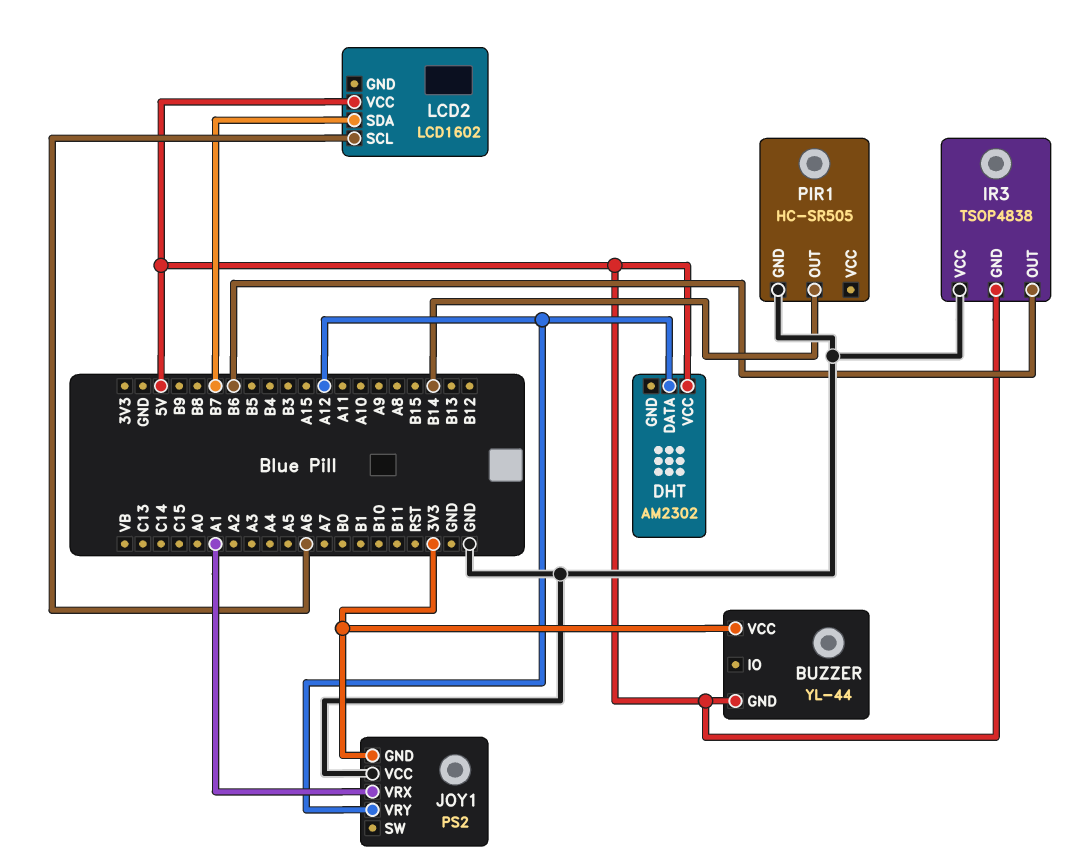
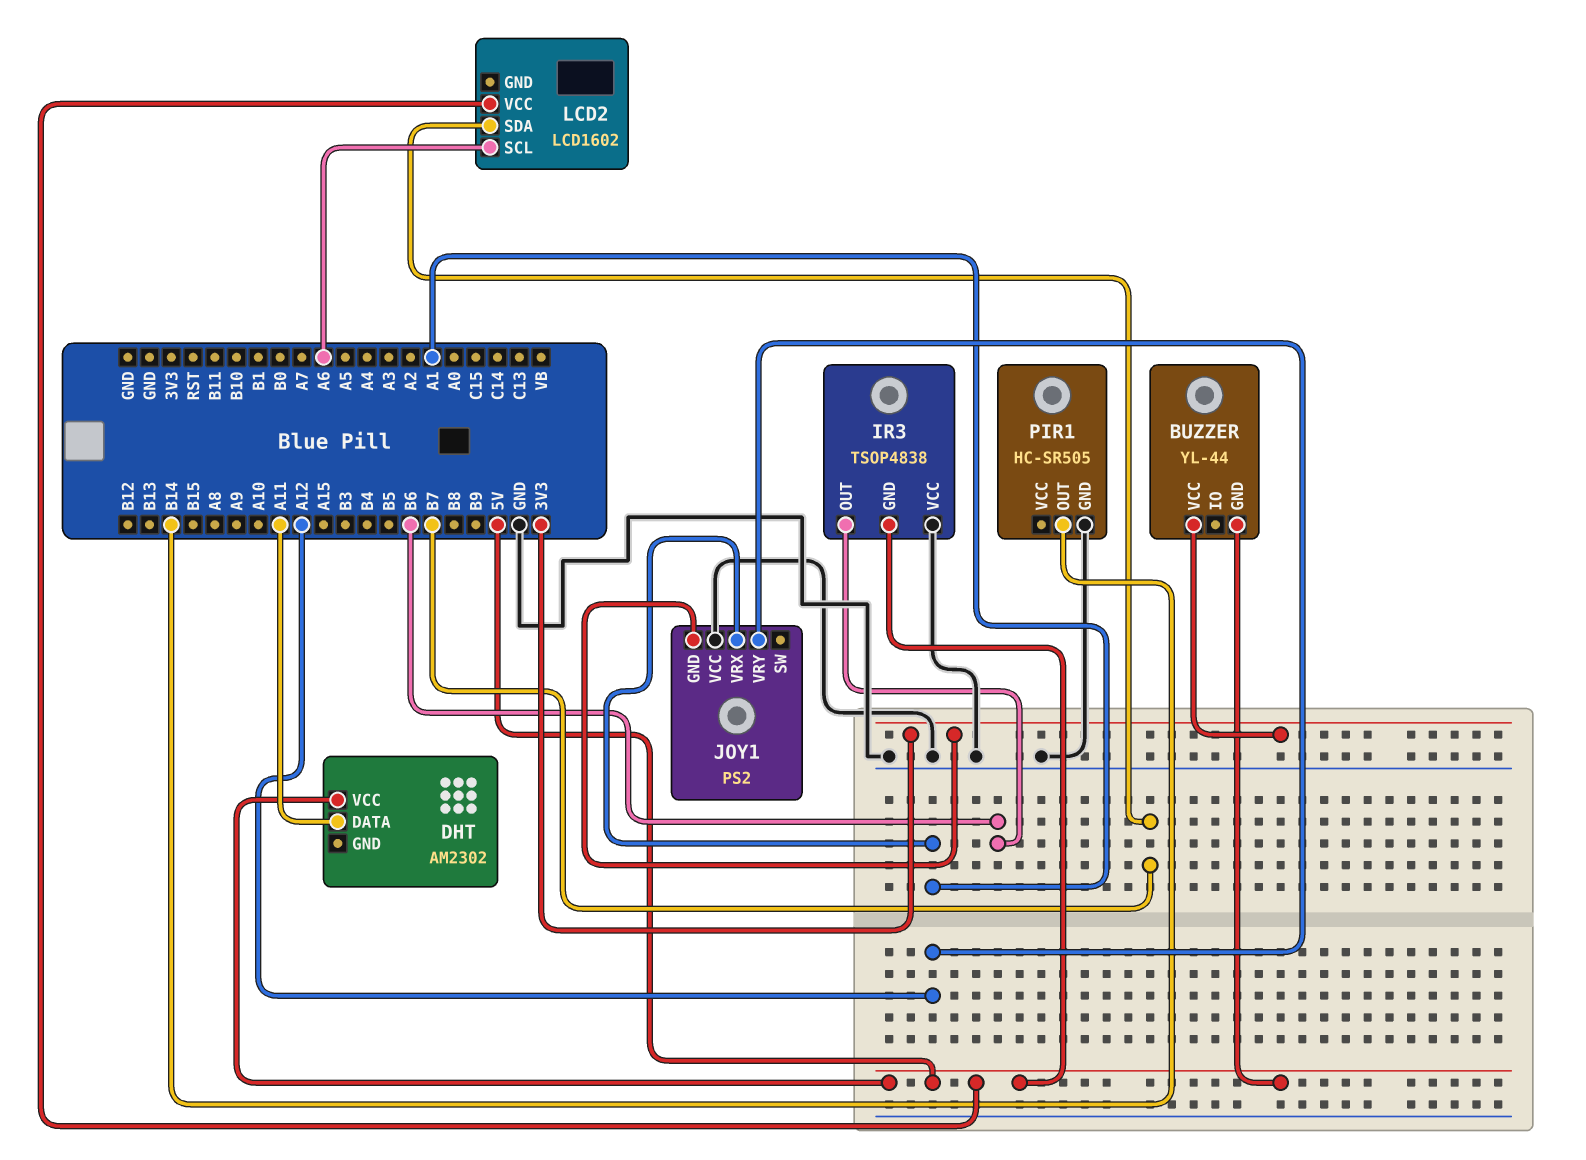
DHT pin DATA: A12 -> A11

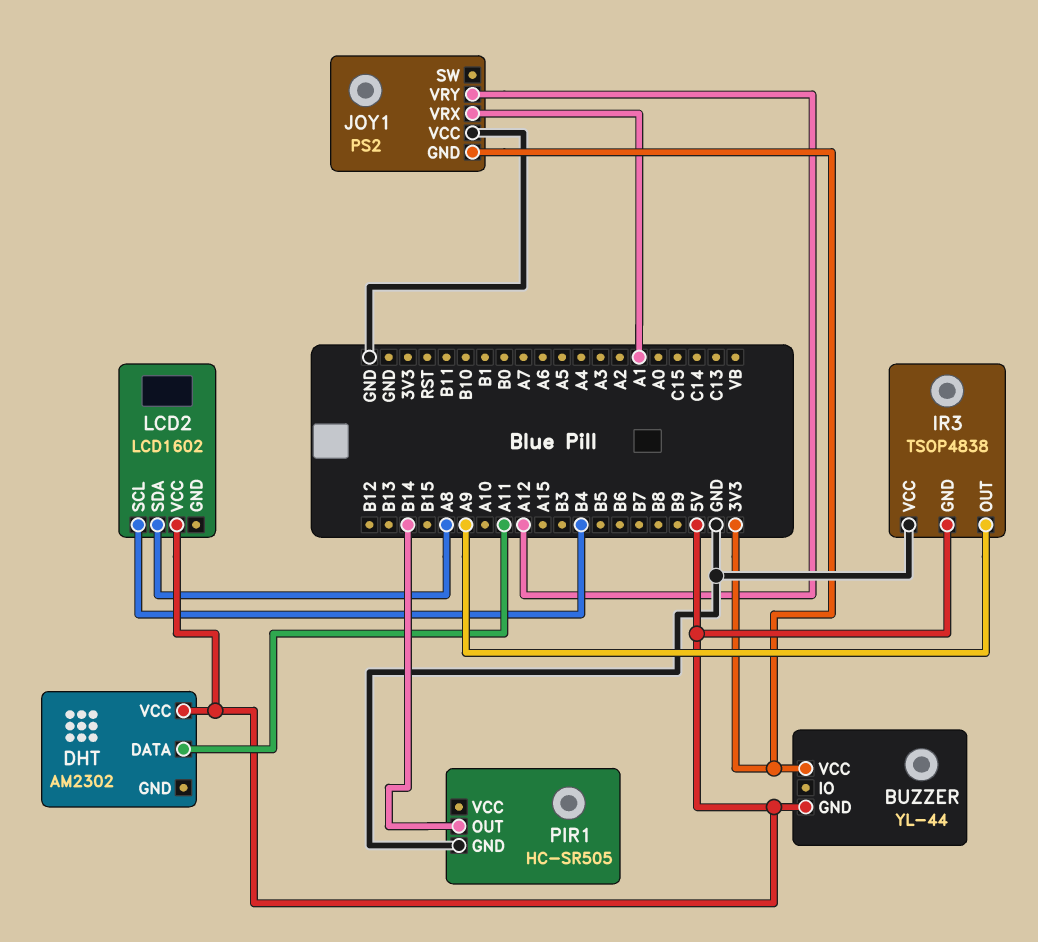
IR3 pin OUT: B6 -> A9
LCD2 pin SCL: A6 -> B4
LCD2 pin SDA: B7 -> A8

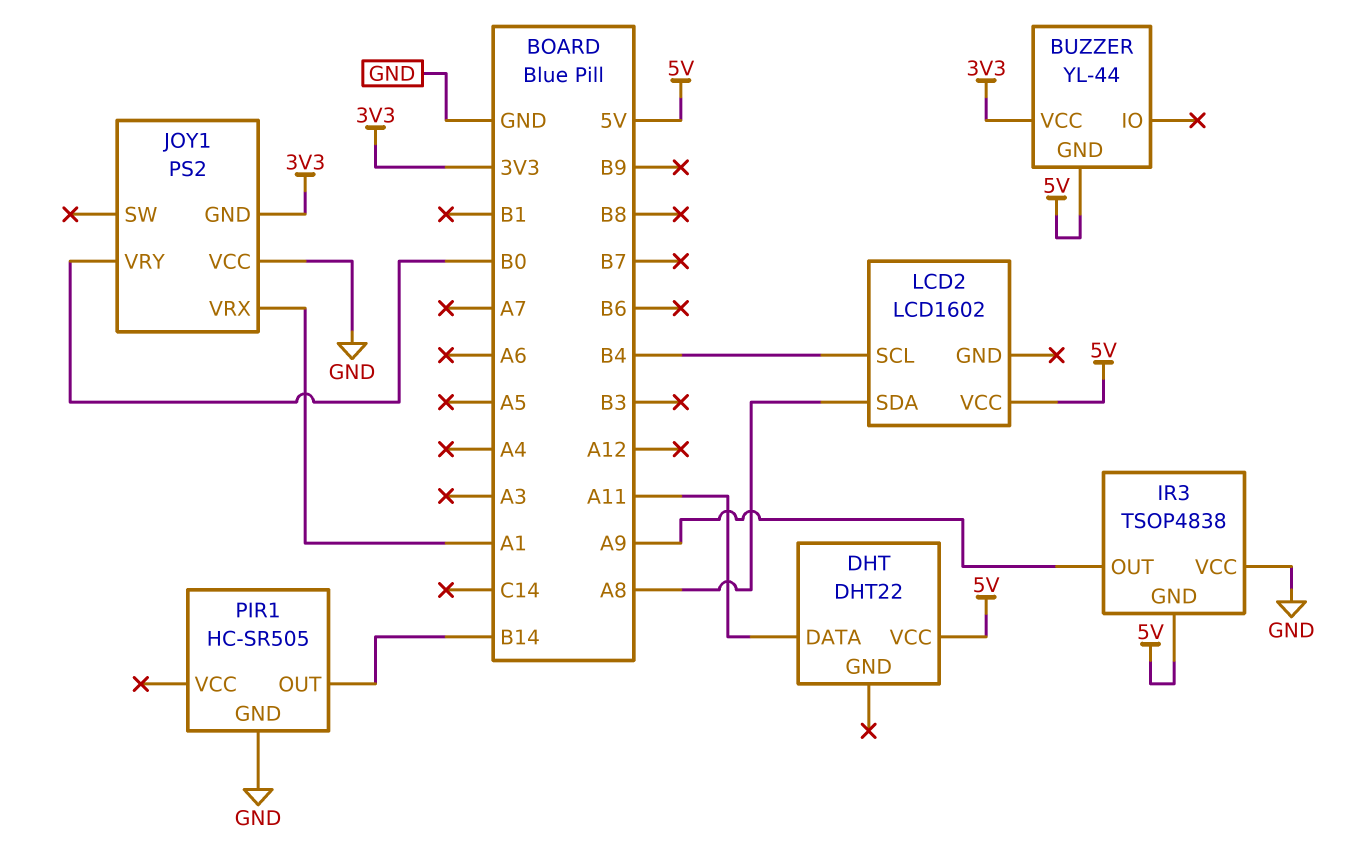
DHT: AM2302 -> DHT22
JOY1 pin VRY: A12 -> B0

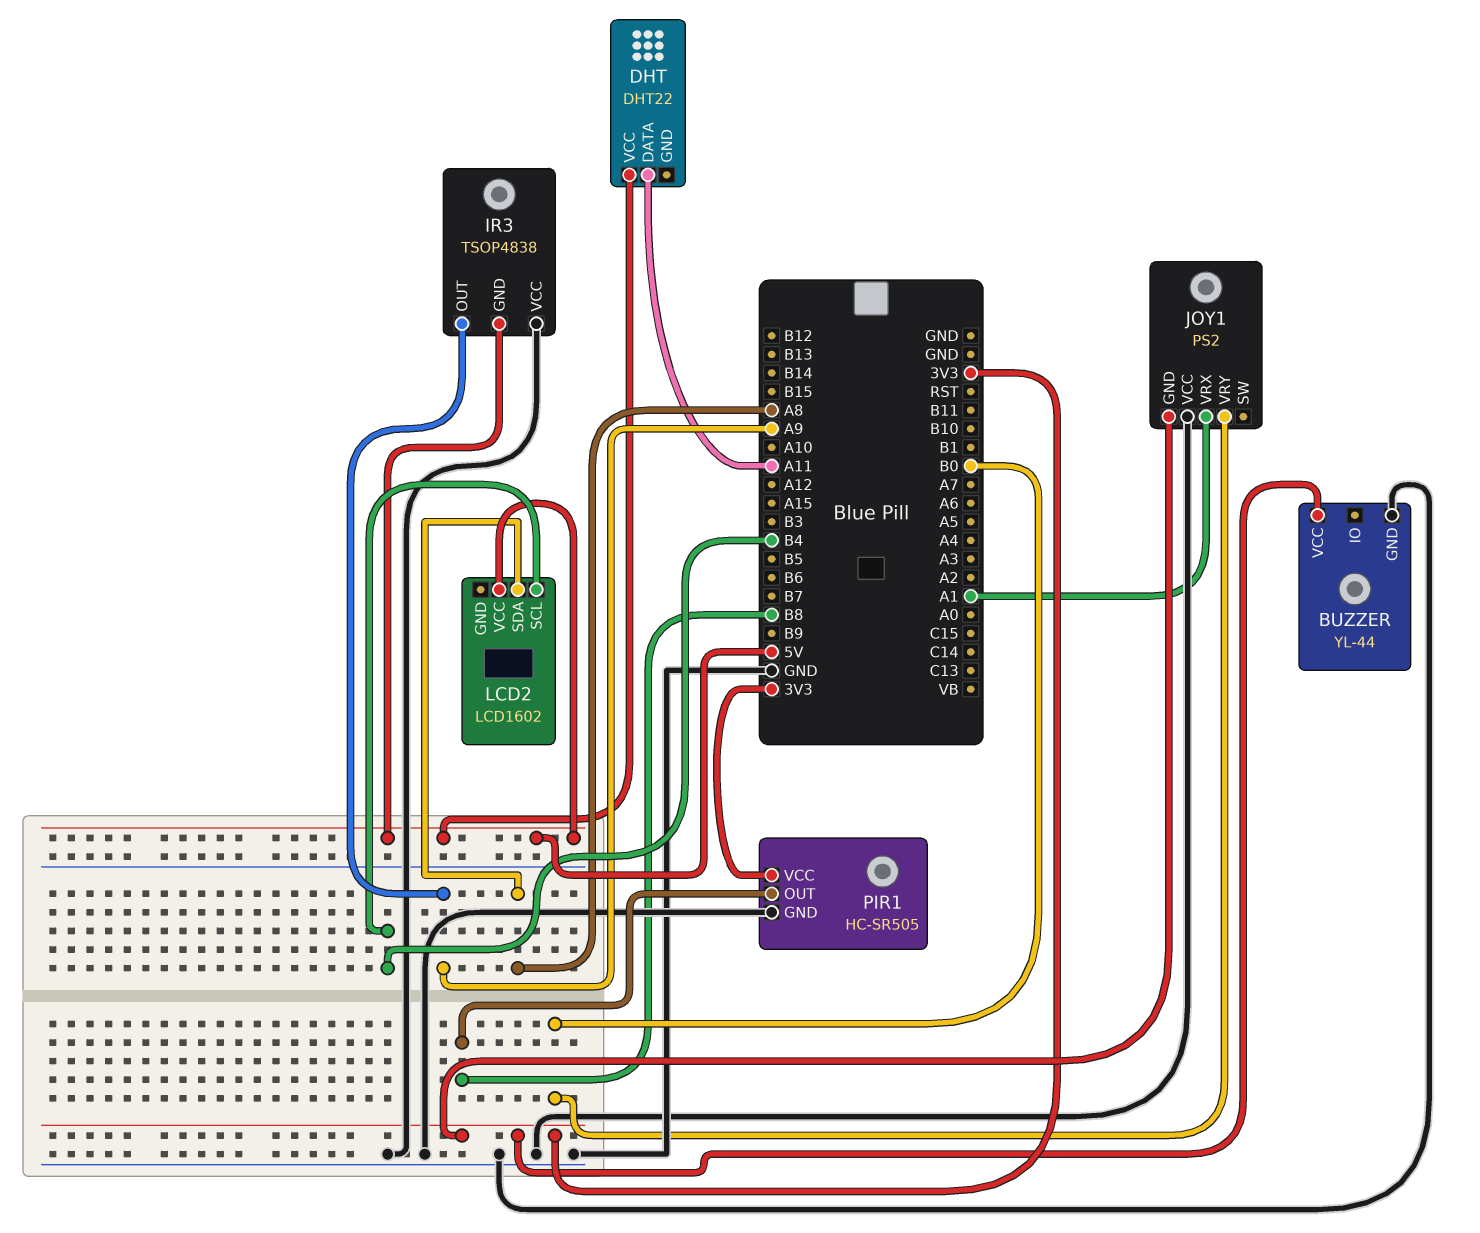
BUZZER pin GND: 5V -> GND
PIR1 pin OUT: B14 -> B8
PIR1 pin VCC: none -> 3V3

